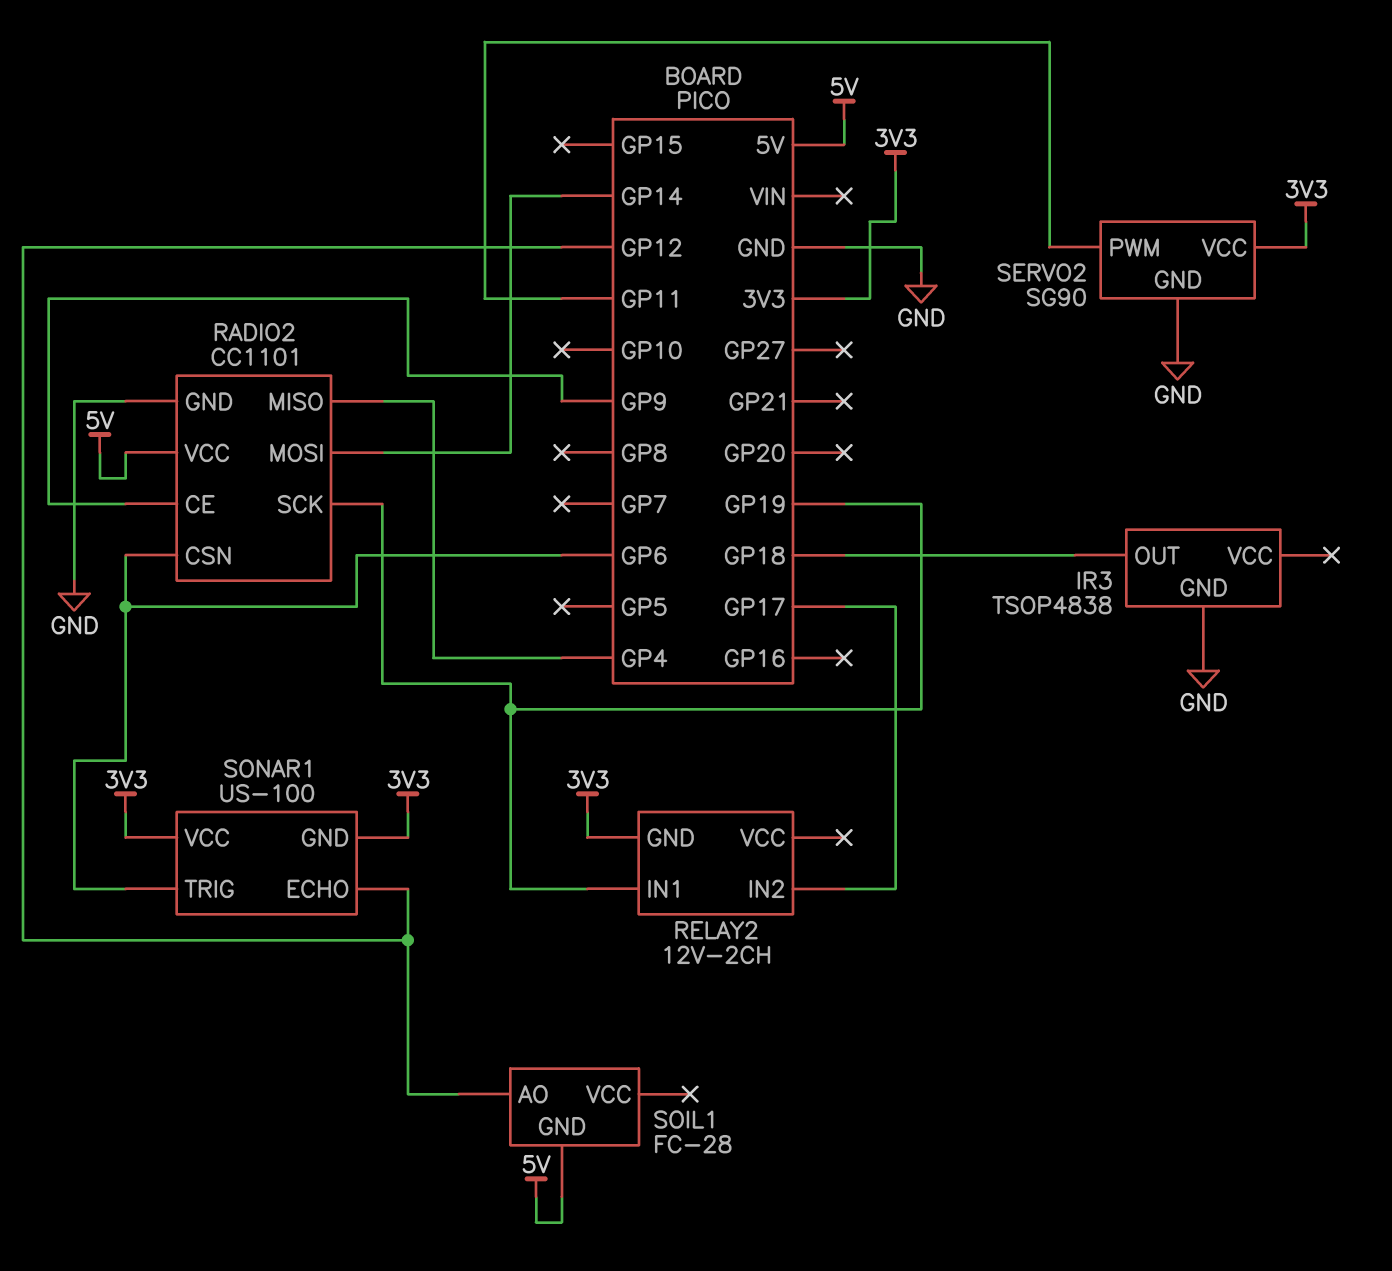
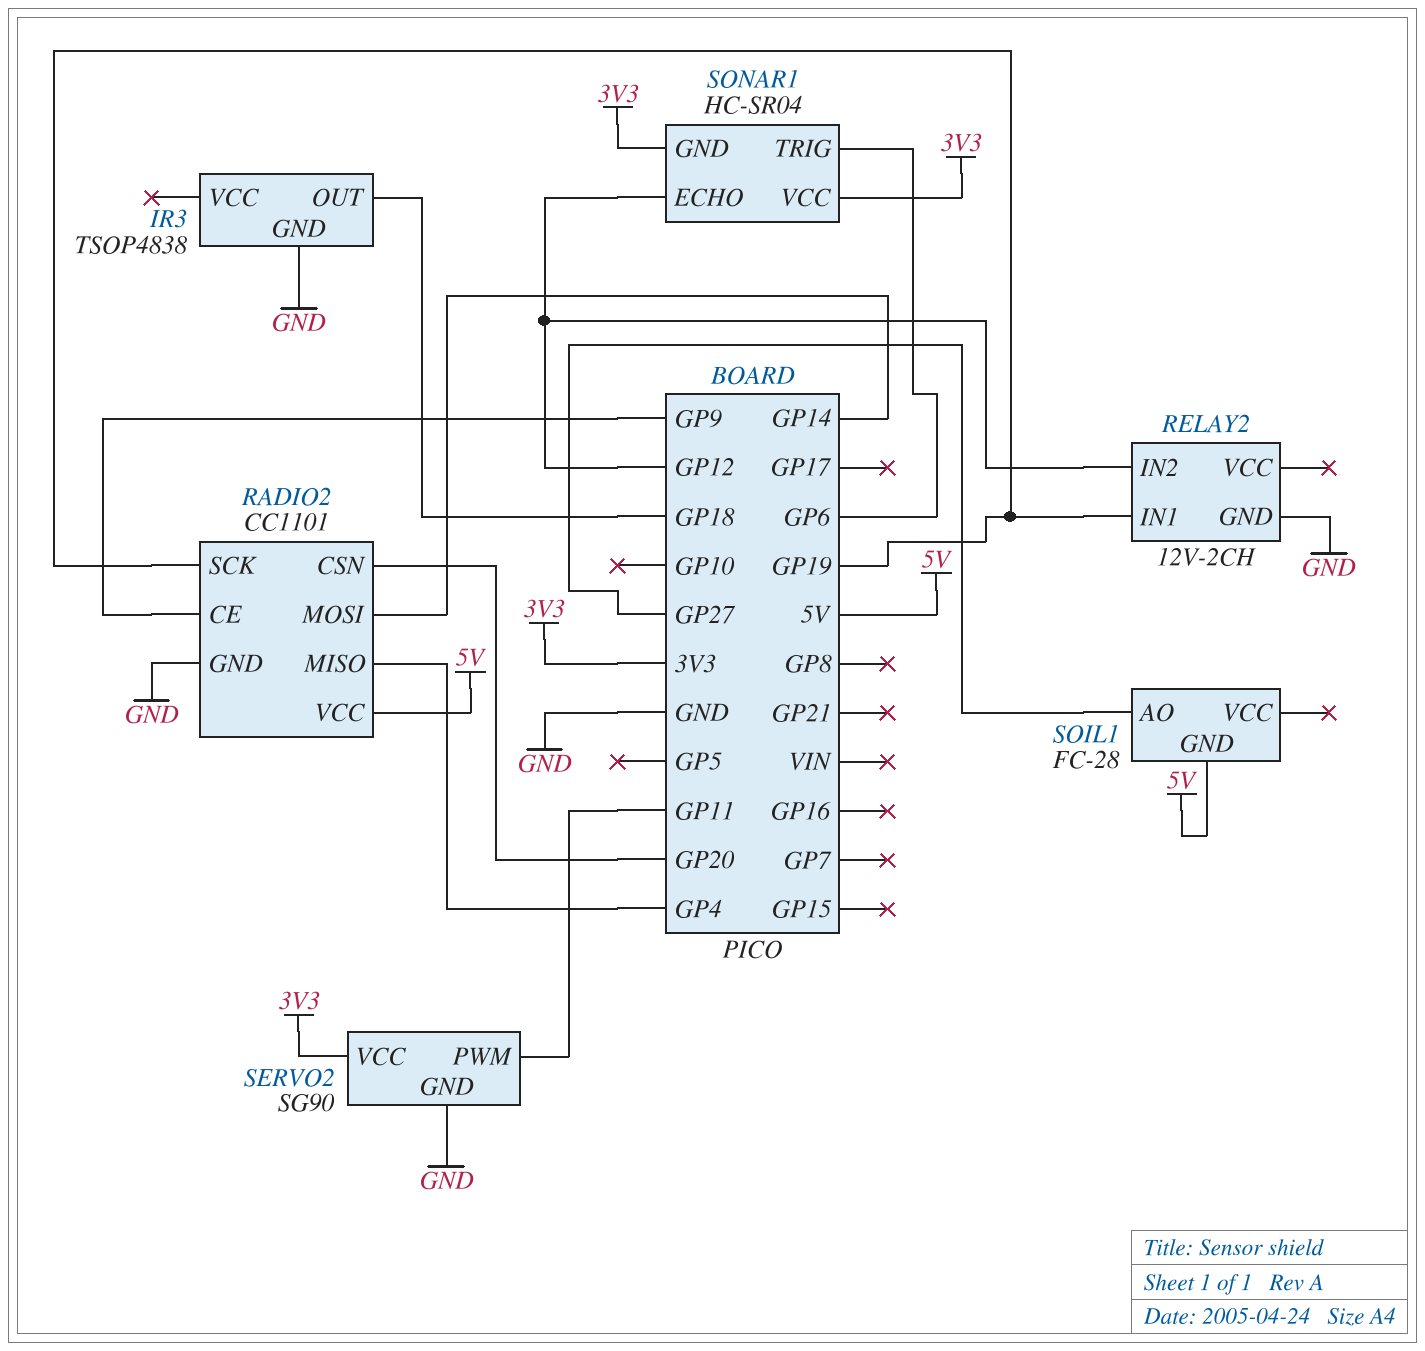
RADIO2 pin CSN: GP6 -> GP20
RELAY2 pin GND: 3V3 -> GND
RELAY2 pin IN2: GP17 -> GP12
SOIL1 pin AO: GP12 -> GP27
SONAR1: US-100 -> HC-SR04

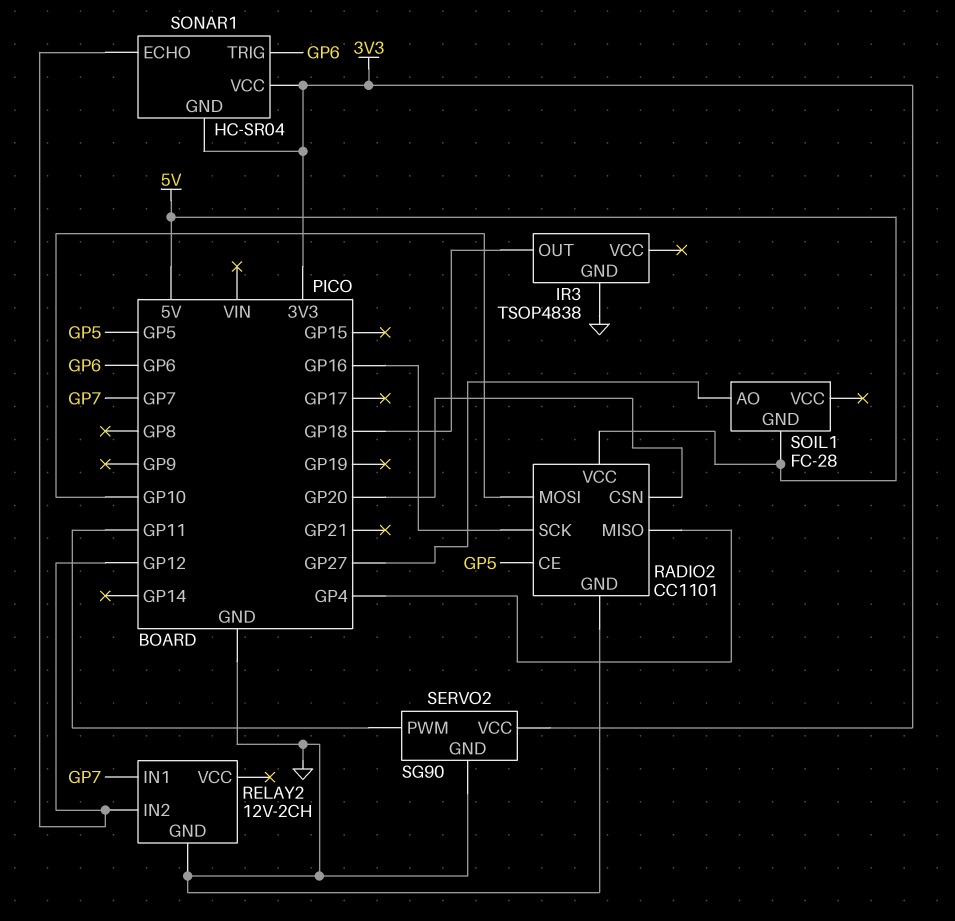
RADIO2 pin CE: GP9 -> GP5
RADIO2 pin MOSI: GP14 -> GP10
RADIO2 pin SCK: GP19 -> GP16
RELAY2 pin IN1: GP19 -> GP7

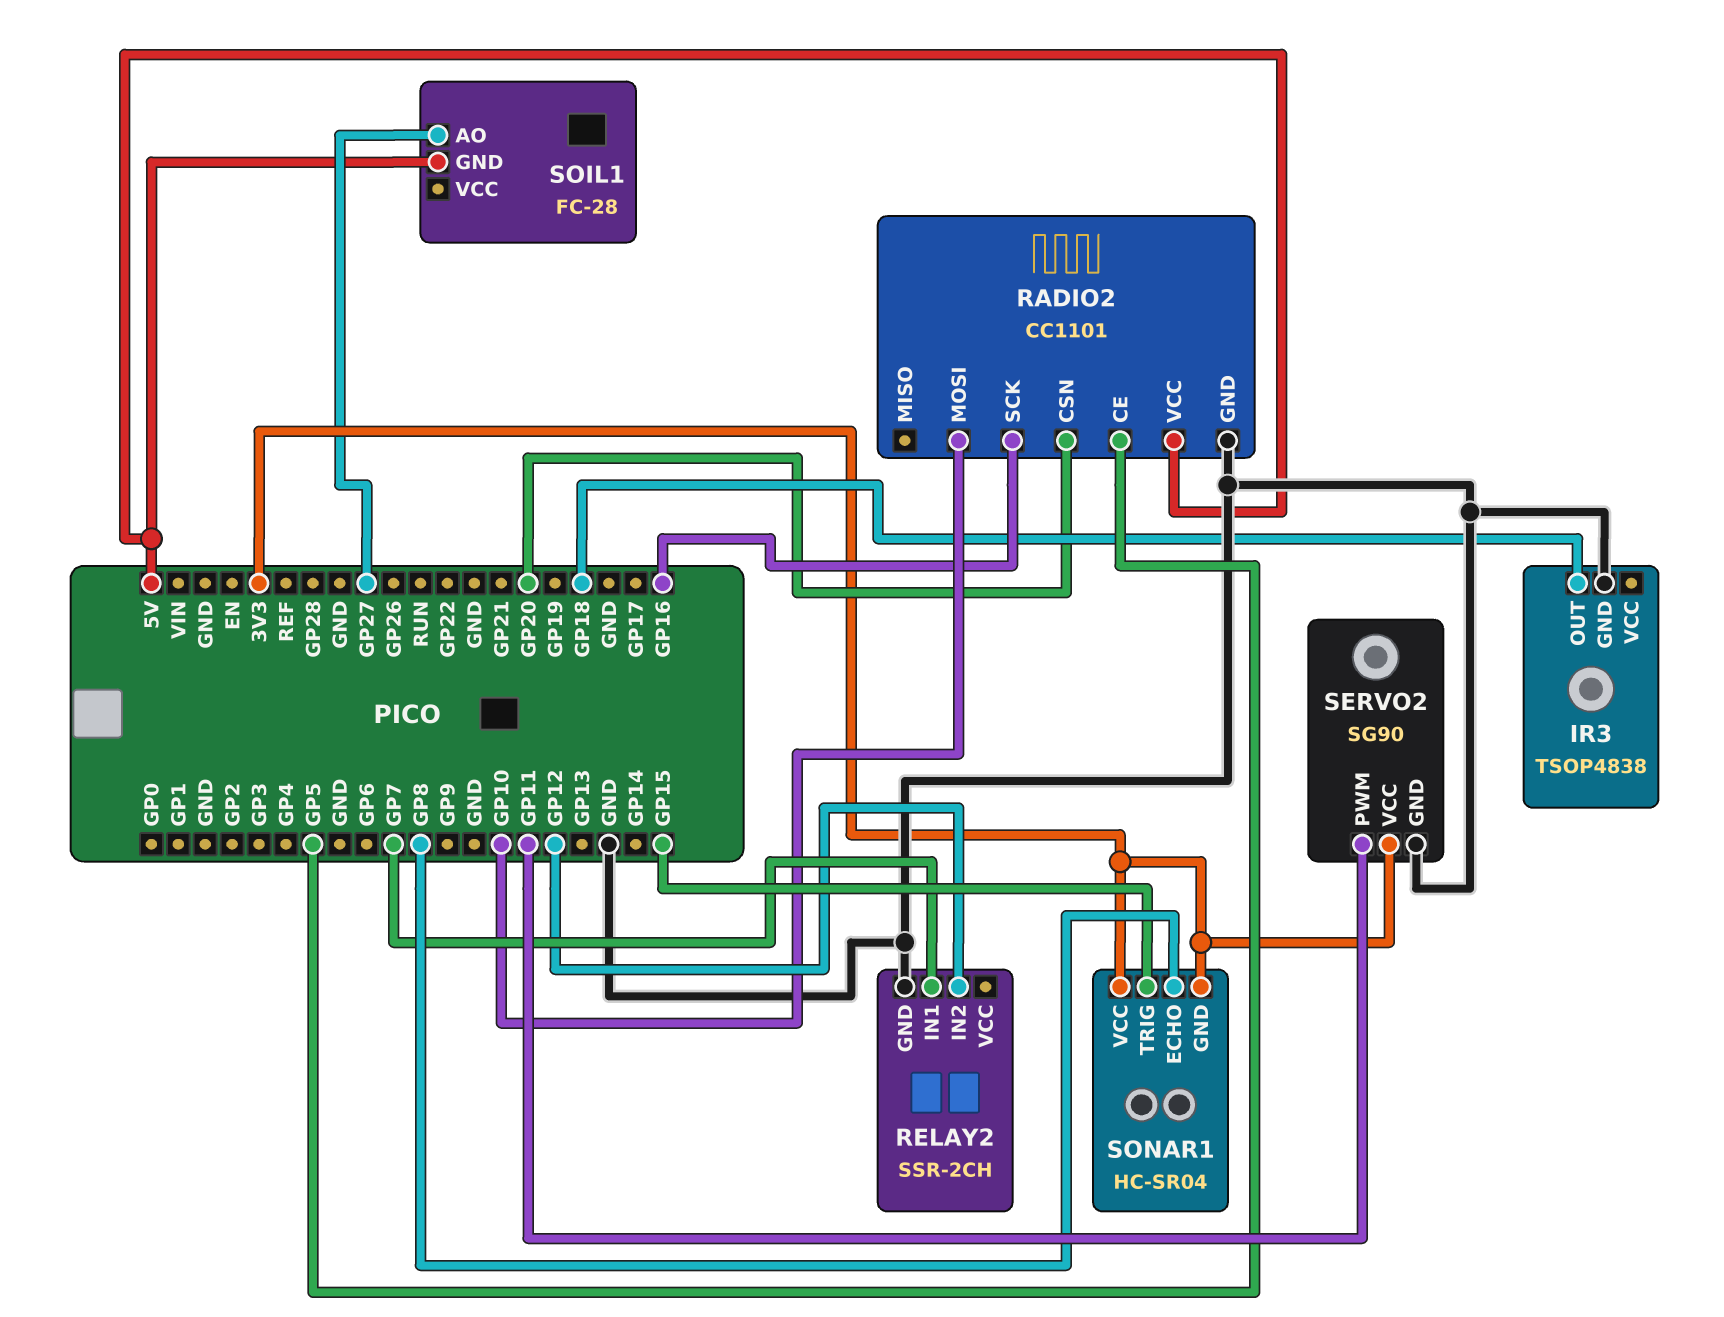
RADIO2 pin MISO: GP4 -> none
RELAY2: 12V-2CH -> SSR-2CH
SONAR1 pin ECHO: GP12 -> GP8
SONAR1 pin TRIG: GP6 -> GP15

